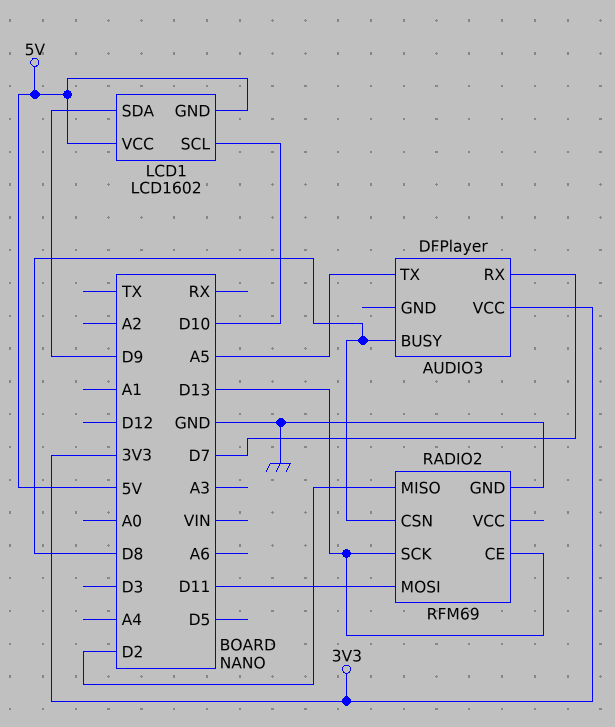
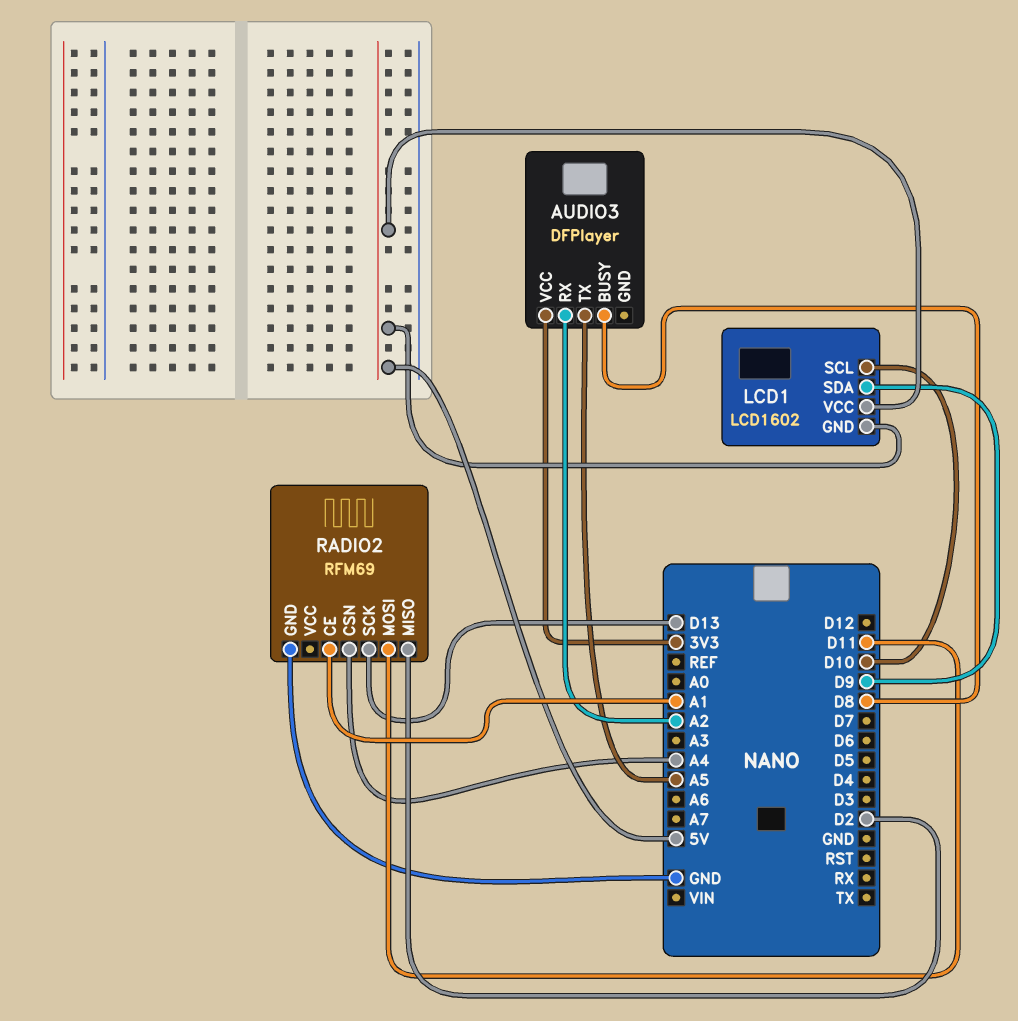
AUDIO3 pin RX: D7 -> A2
RADIO2 pin CE: D13 -> A1
RADIO2 pin CSN: D8 -> A4

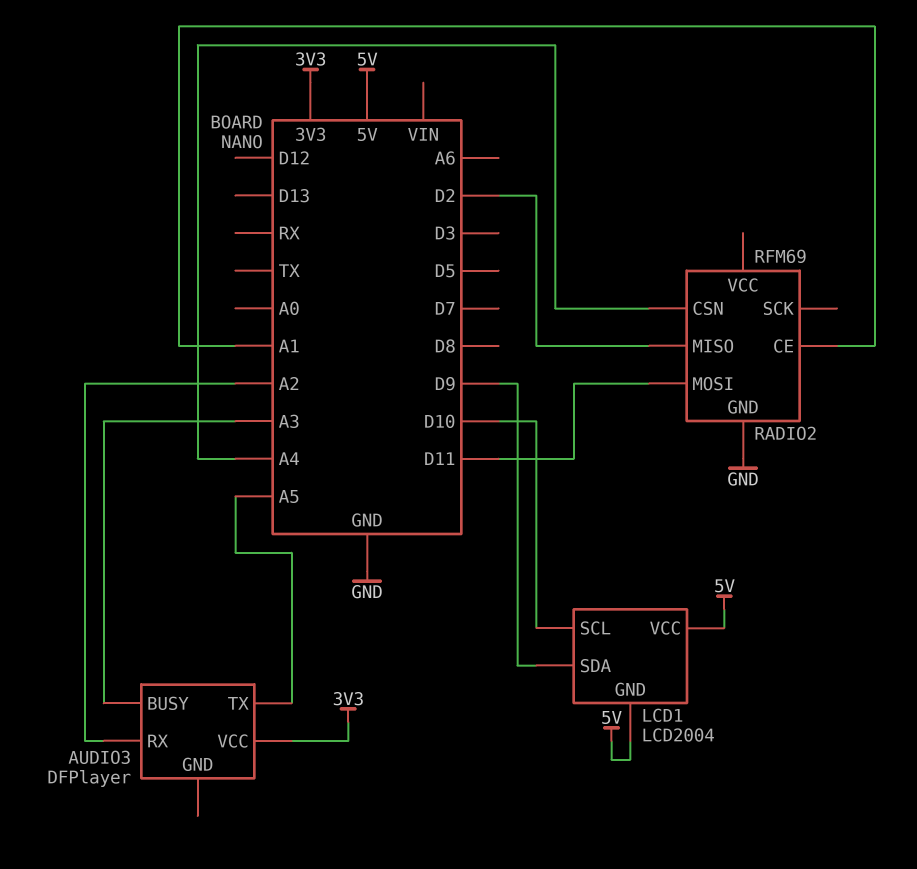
AUDIO3 pin BUSY: D8 -> A3
LCD1: LCD1602 -> LCD2004
RADIO2 pin SCK: D13 -> none

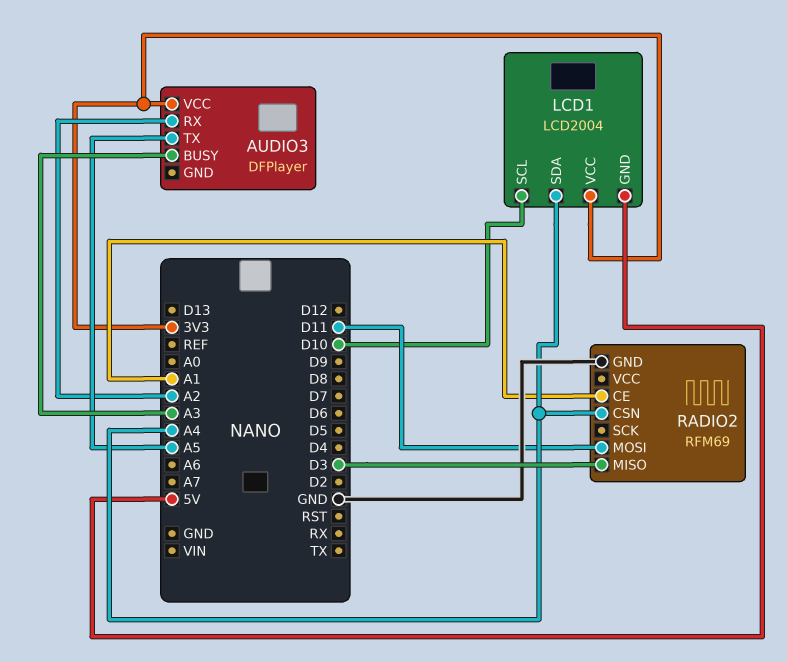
LCD1 pin SDA: D9 -> A4
LCD1 pin VCC: 5V -> 3V3
RADIO2 pin MISO: D2 -> D3

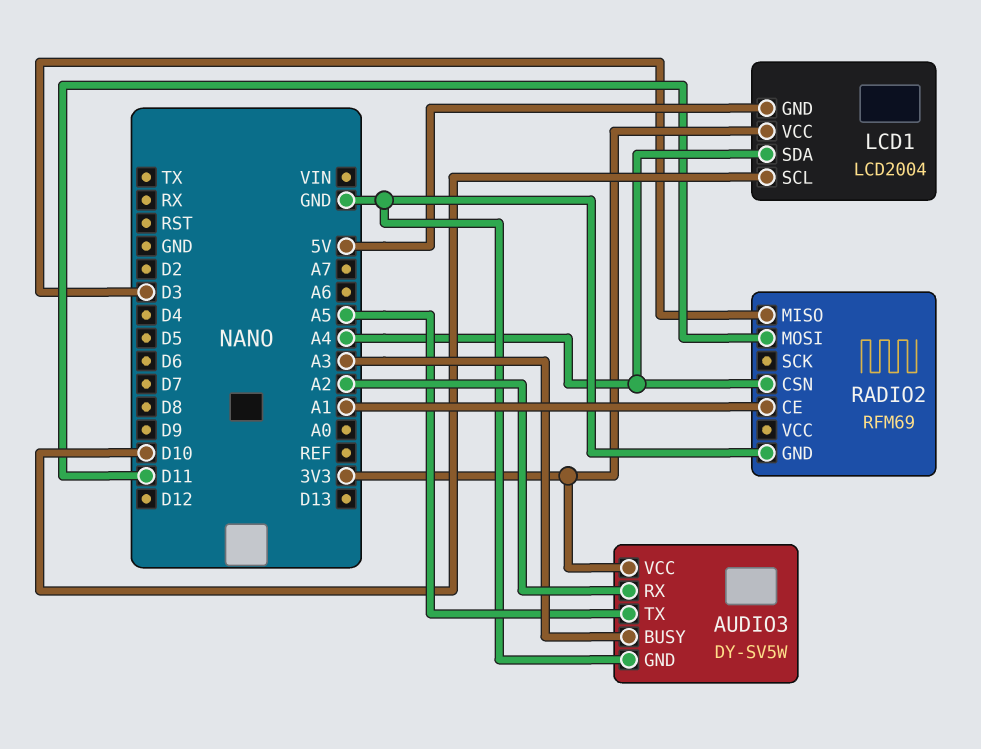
AUDIO3: DFPlayer -> DY-SV5W
AUDIO3 pin GND: none -> GND

